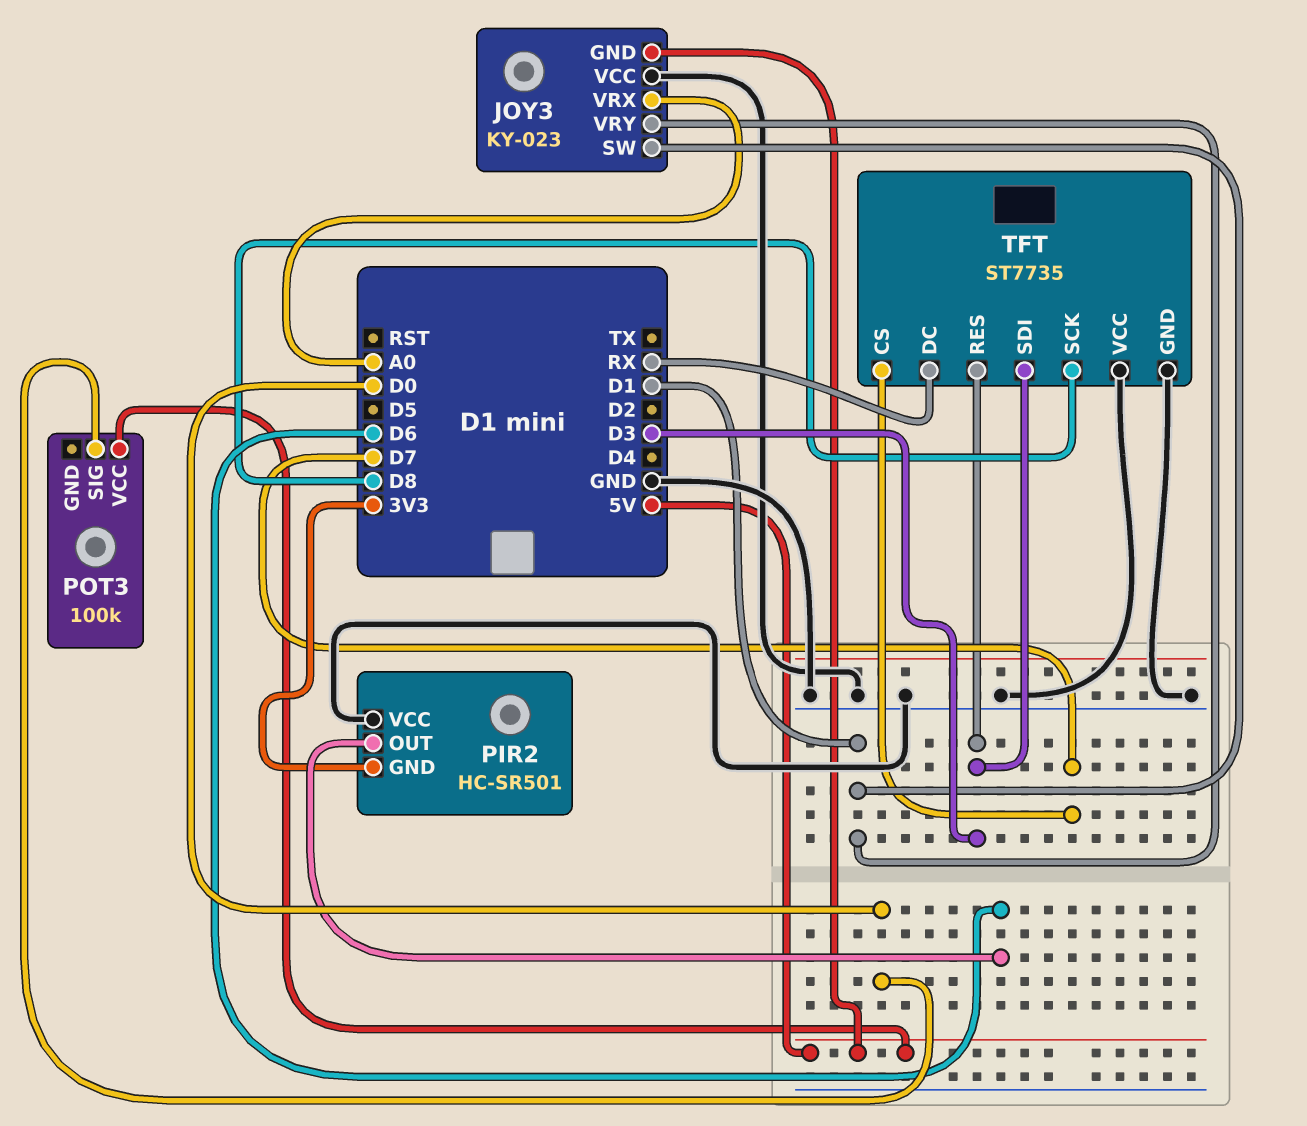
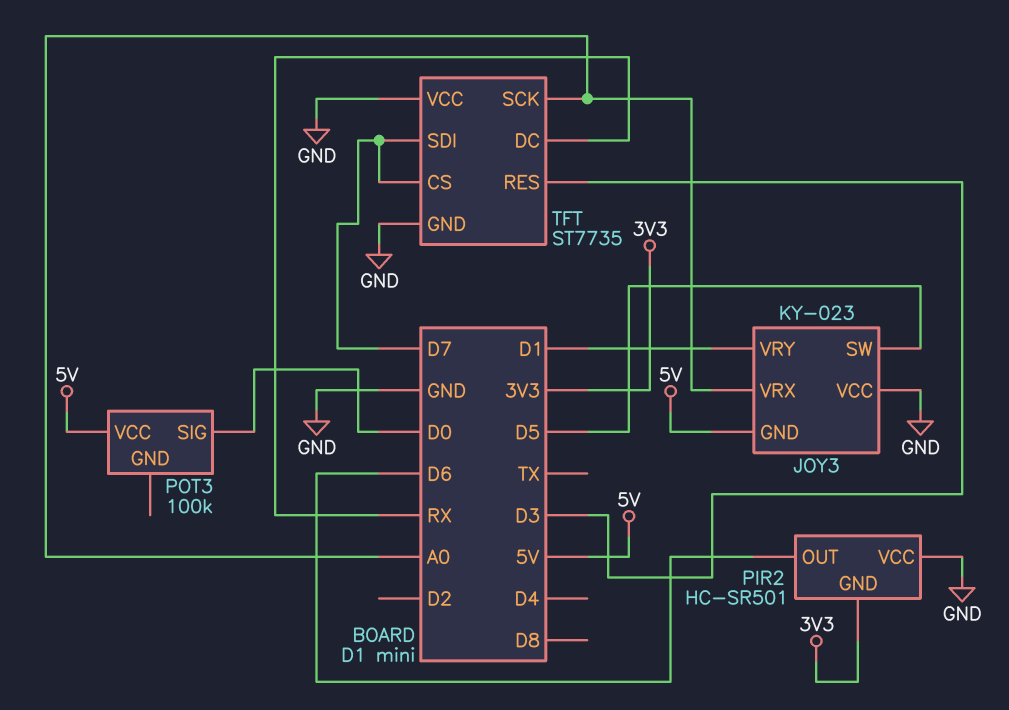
JOY3 pin SW: D1 -> D5
TFT pin SCK: D8 -> A0
TFT pin SDI: D3 -> D7

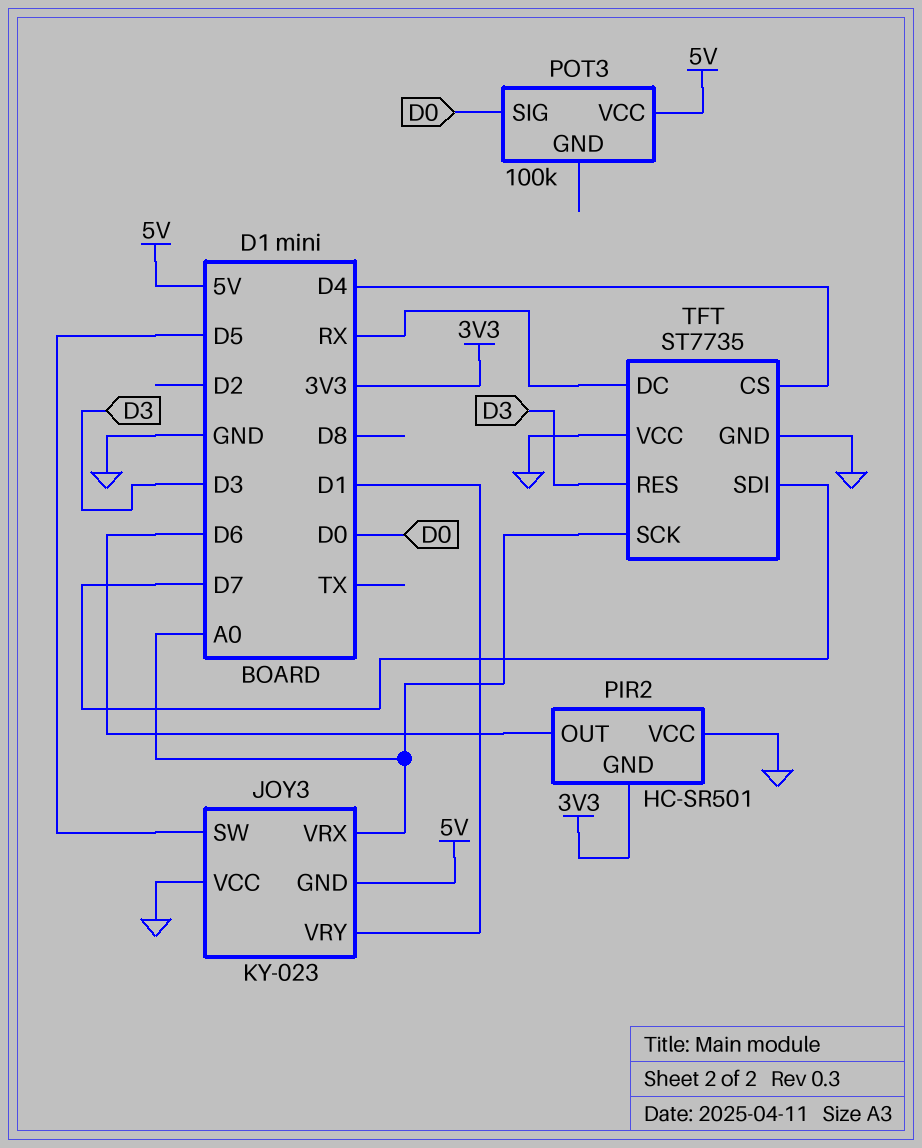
TFT pin CS: D7 -> D4

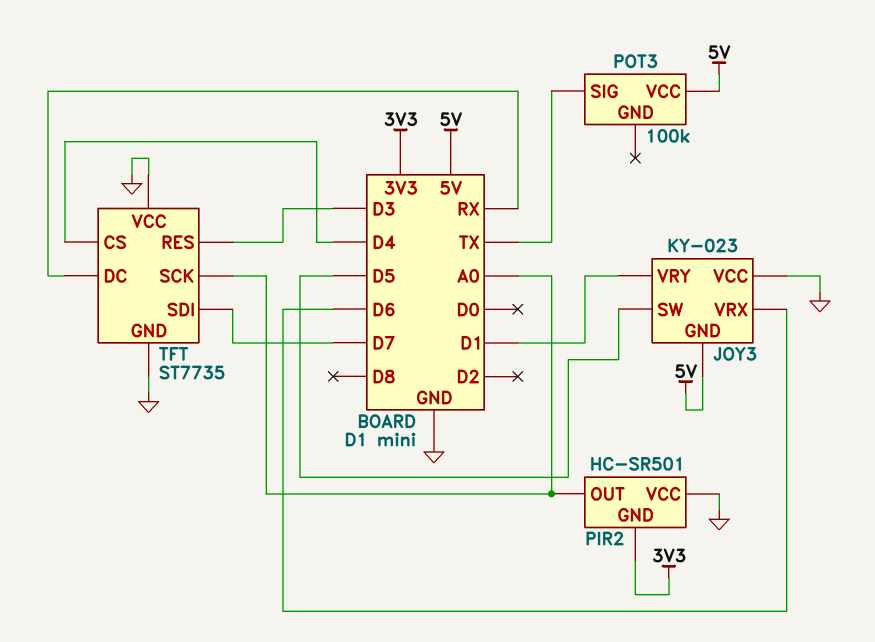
JOY3 pin VRX: A0 -> D6
PIR2 pin OUT: D6 -> A0
POT3 pin SIG: D0 -> TX

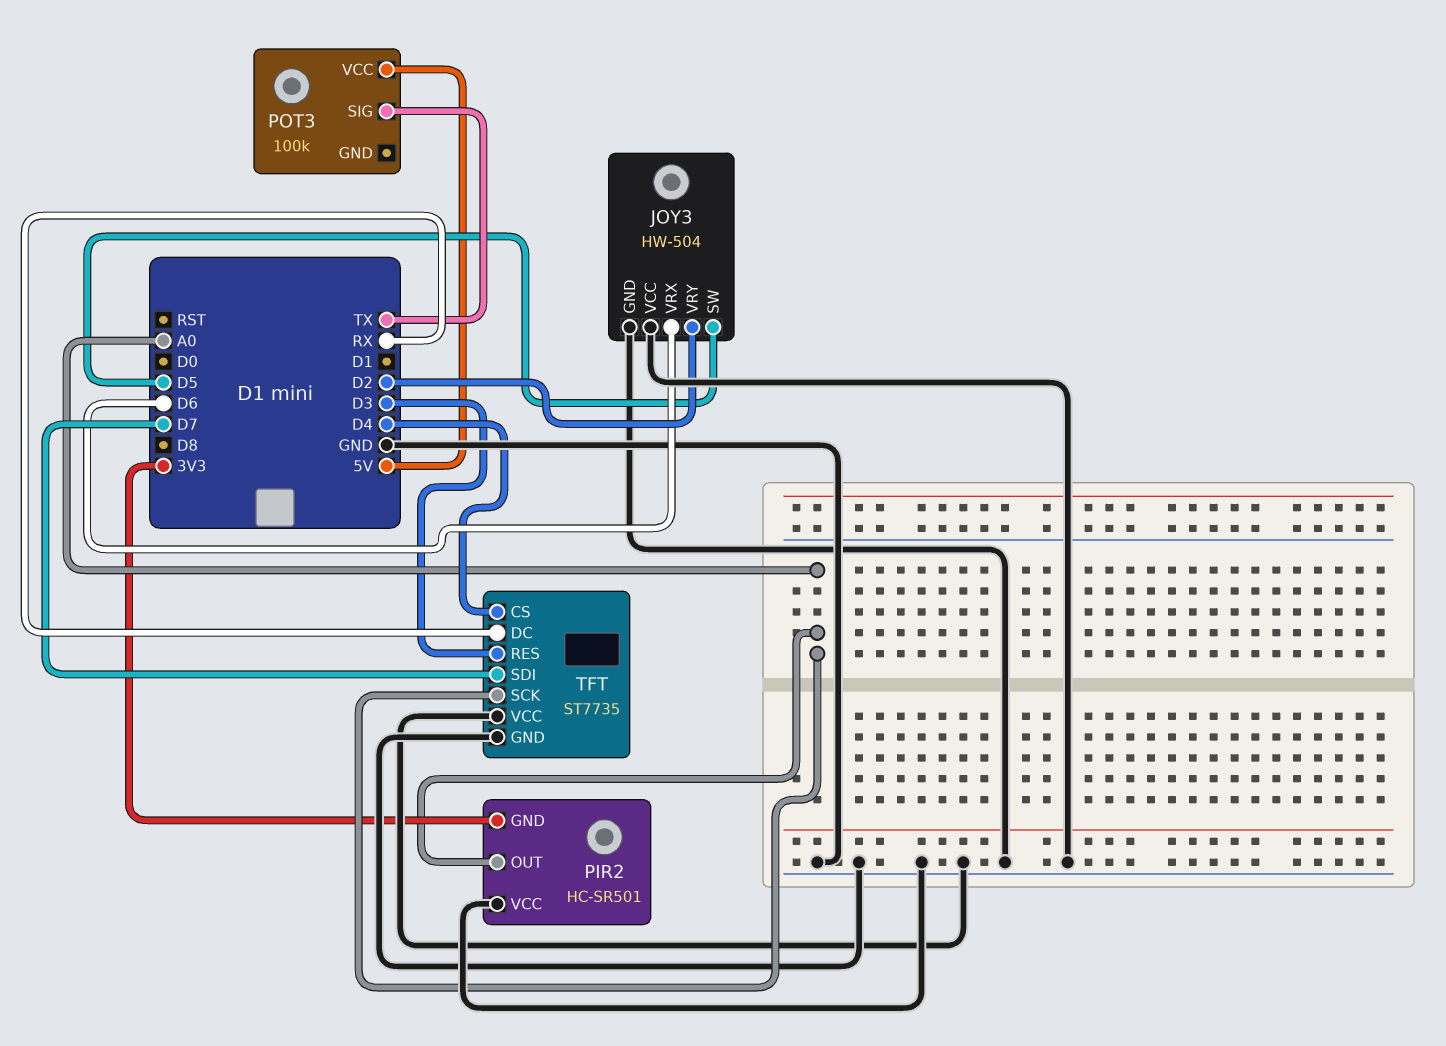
JOY3: KY-023 -> HW-504
JOY3 pin GND: 5V -> GND
JOY3 pin VRY: D1 -> D2

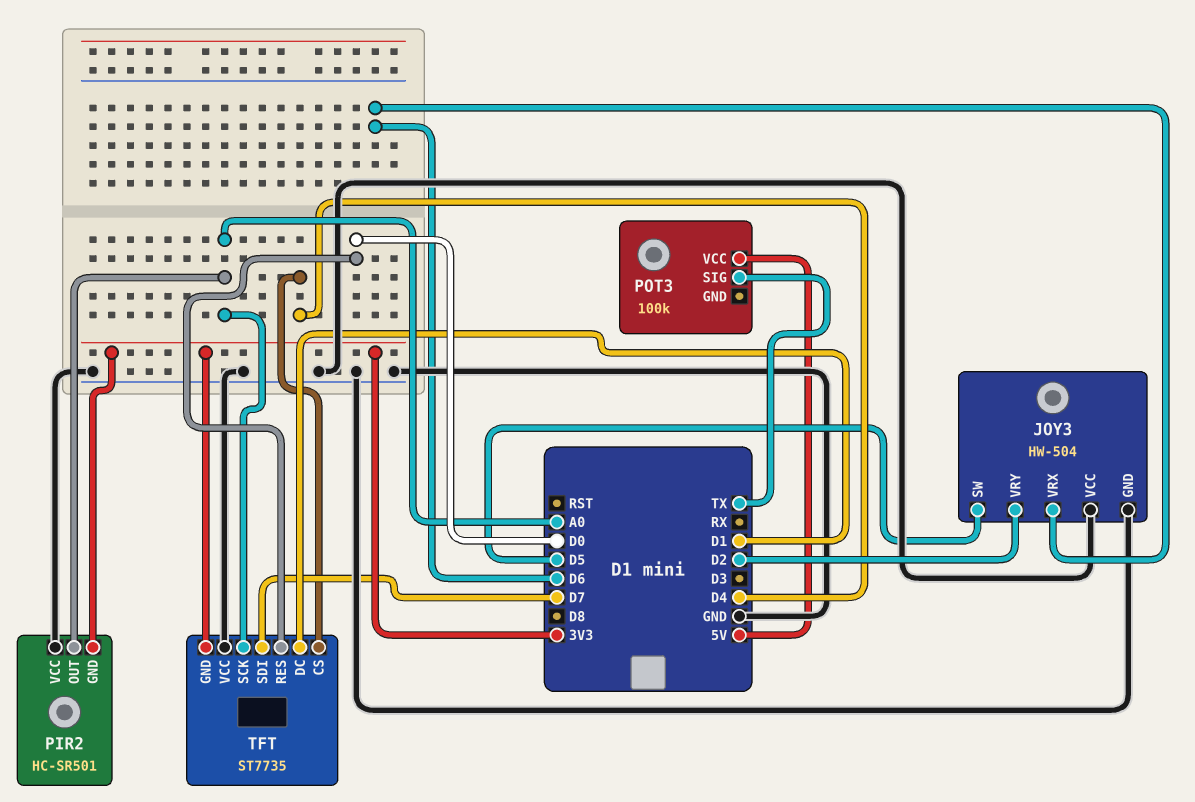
TFT pin DC: RX -> D1
TFT pin GND: GND -> 3V3
TFT pin RES: D3 -> D0

